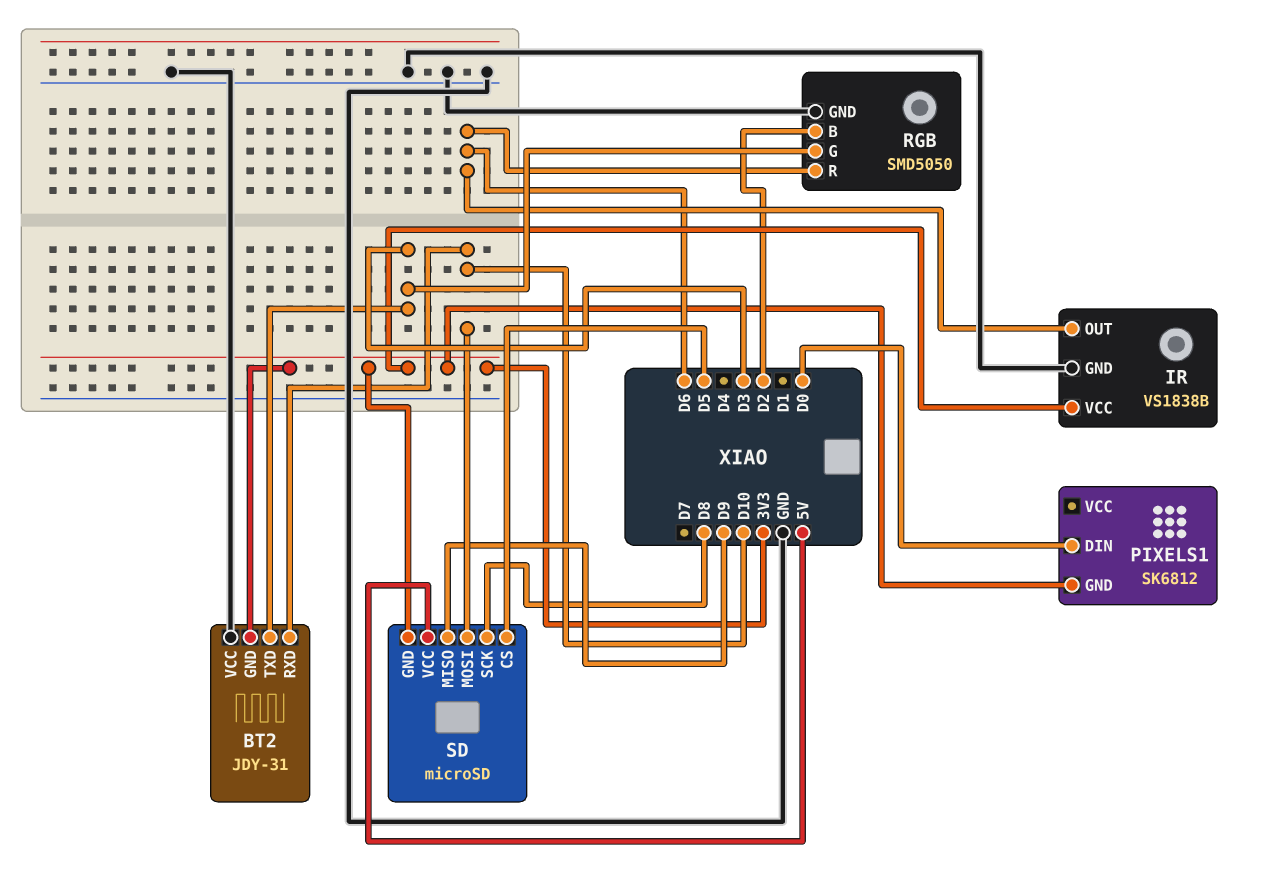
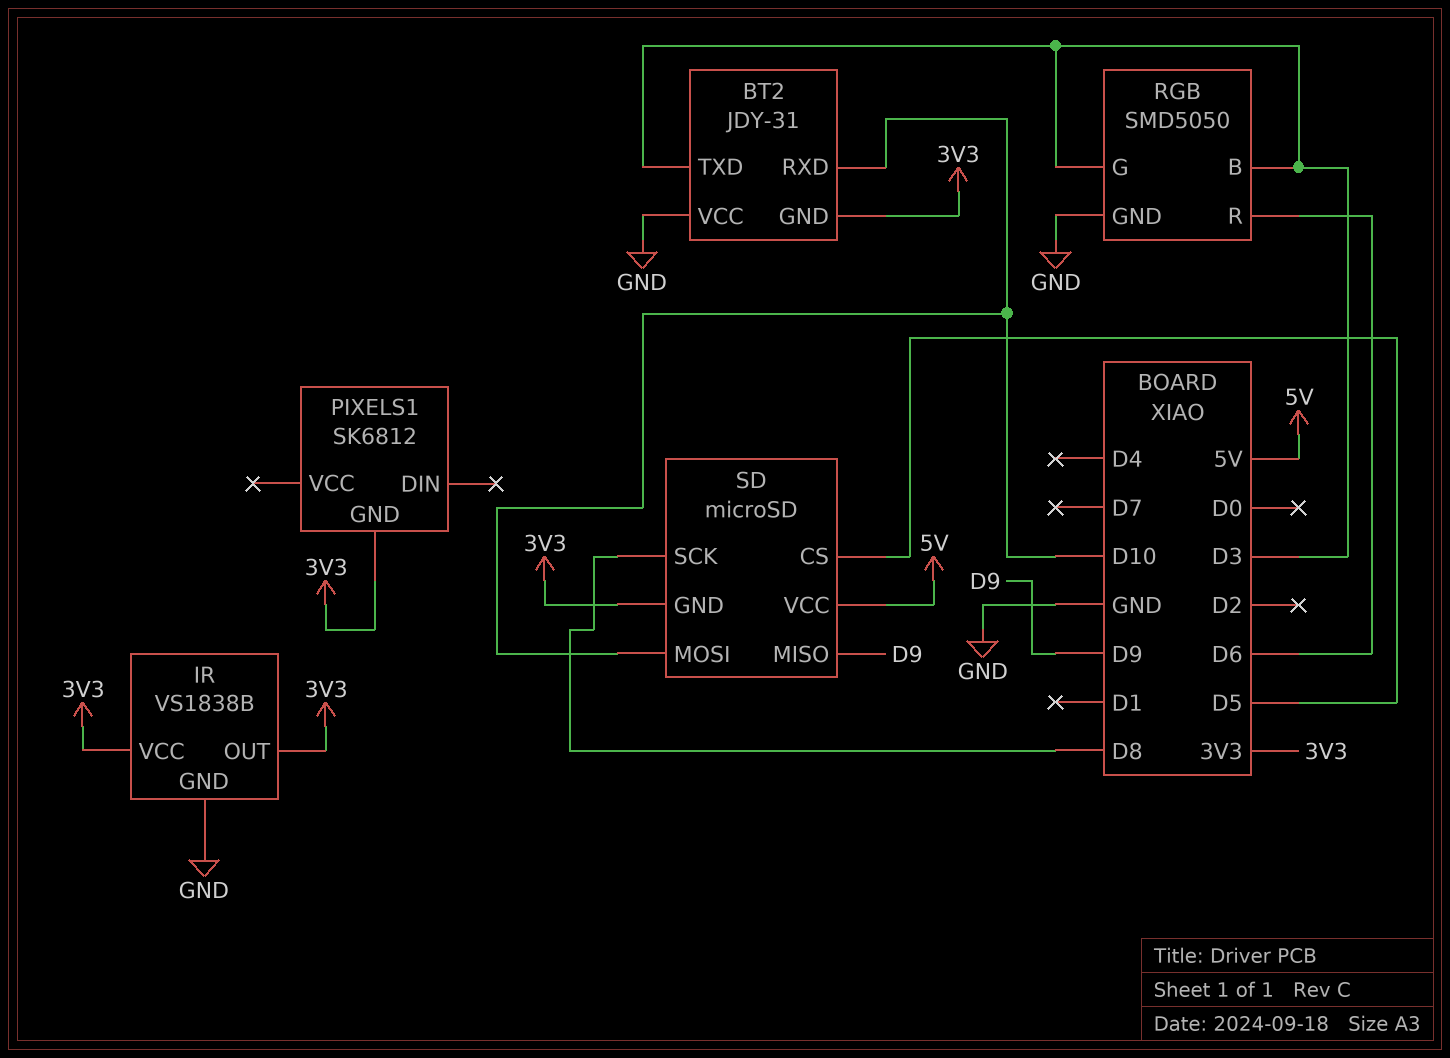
IR pin OUT: D6 -> 3V3
PIXELS1 pin DIN: D0 -> none
RGB pin B: D2 -> D3

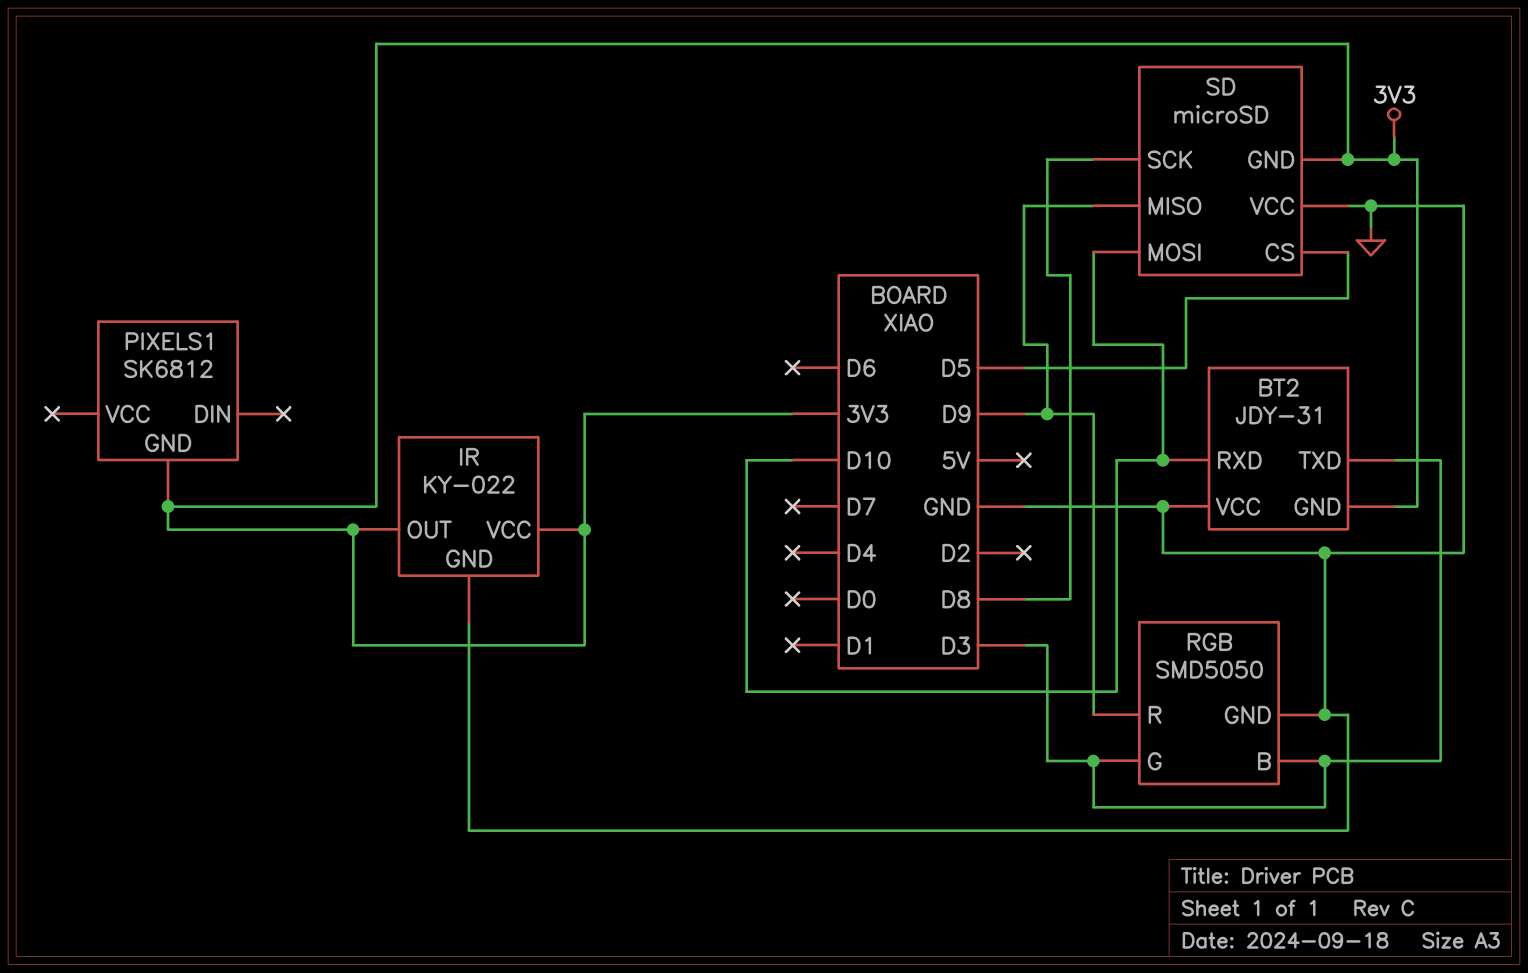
IR: VS1838B -> KY-022
RGB pin R: D6 -> D9
SD pin VCC: 5V -> GND

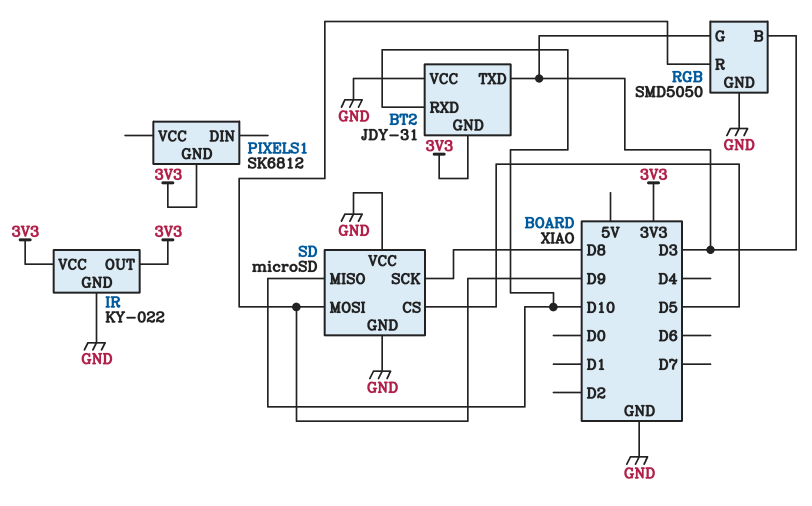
SD pin GND: 3V3 -> GND
SD pin MISO: D9 -> D10
SD pin MOSI: D10 -> D9

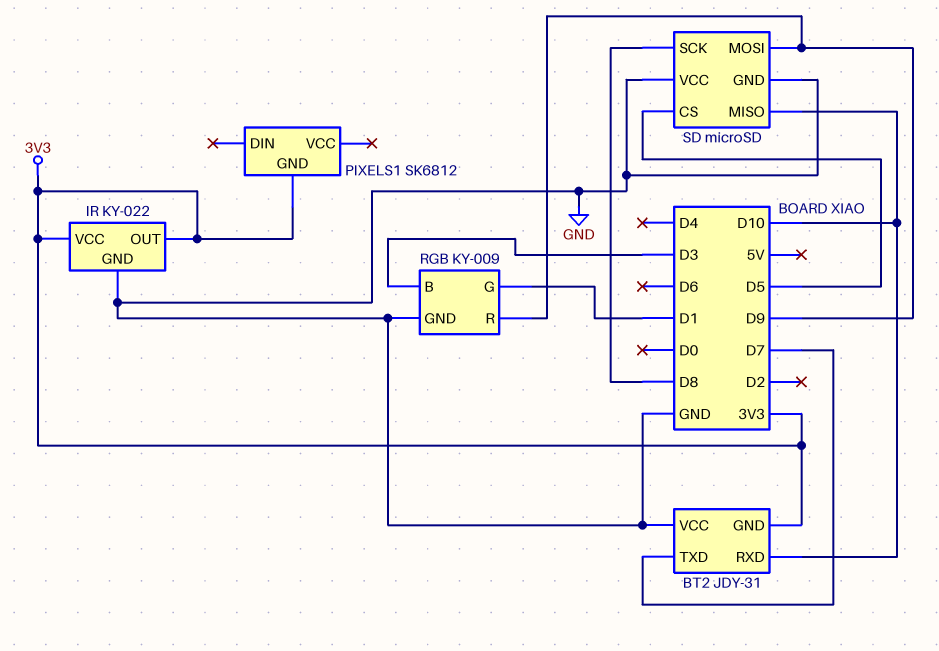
BT2 pin TXD: D3 -> D7
RGB: SMD5050 -> KY-009
RGB pin G: D3 -> D1

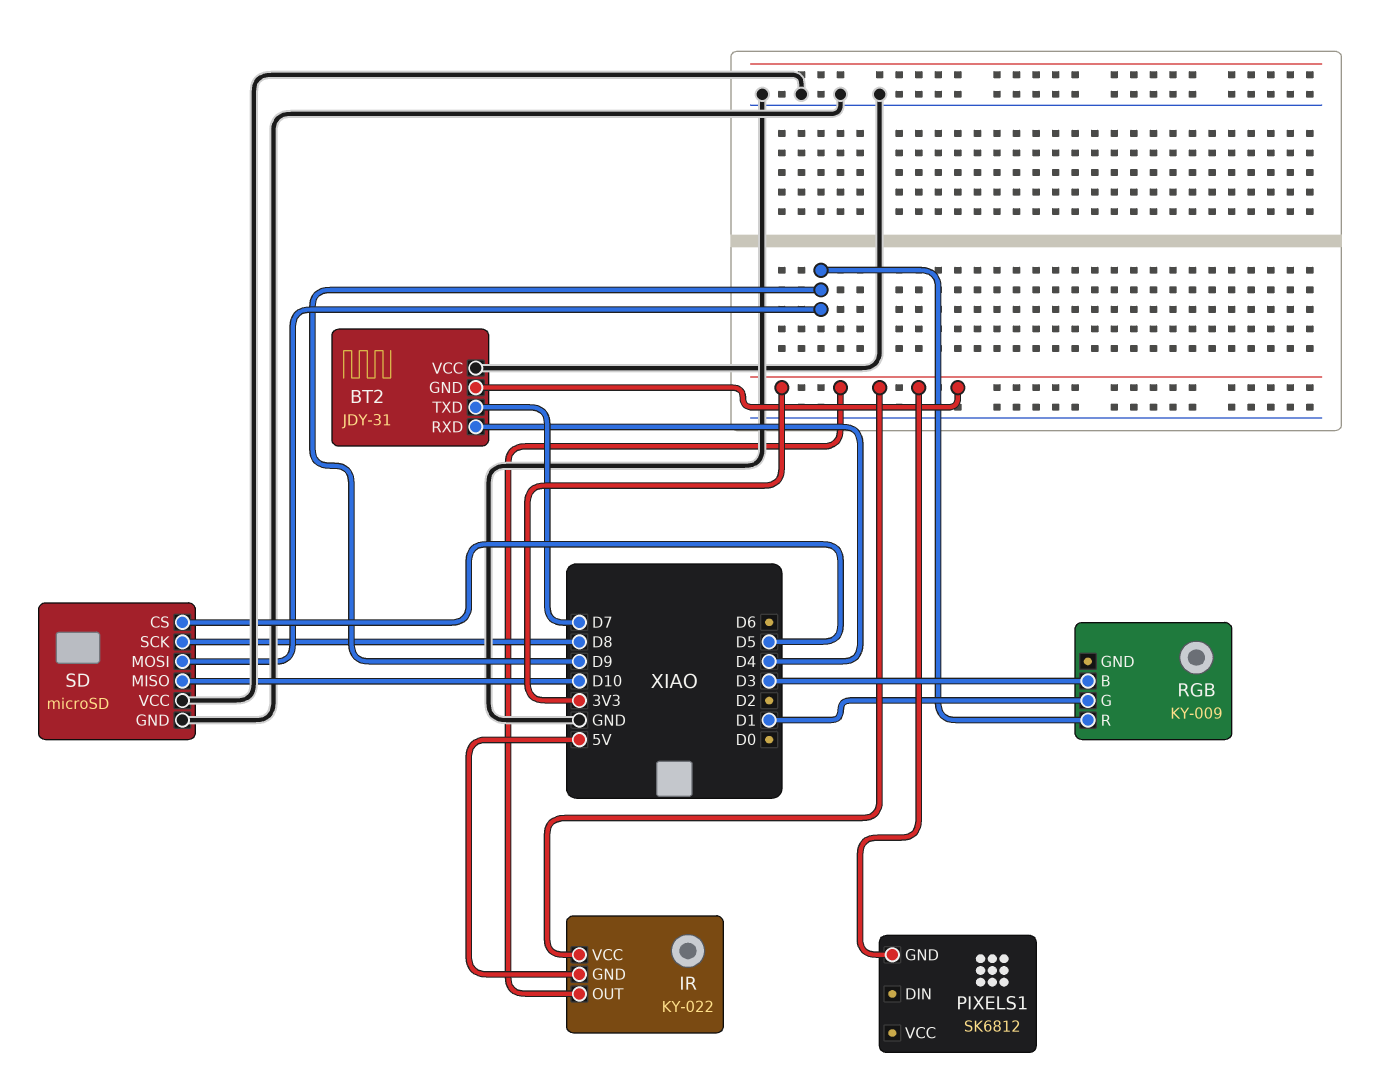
BT2 pin RXD: D10 -> D4
IR pin GND: GND -> 5V
RGB pin GND: GND -> none

